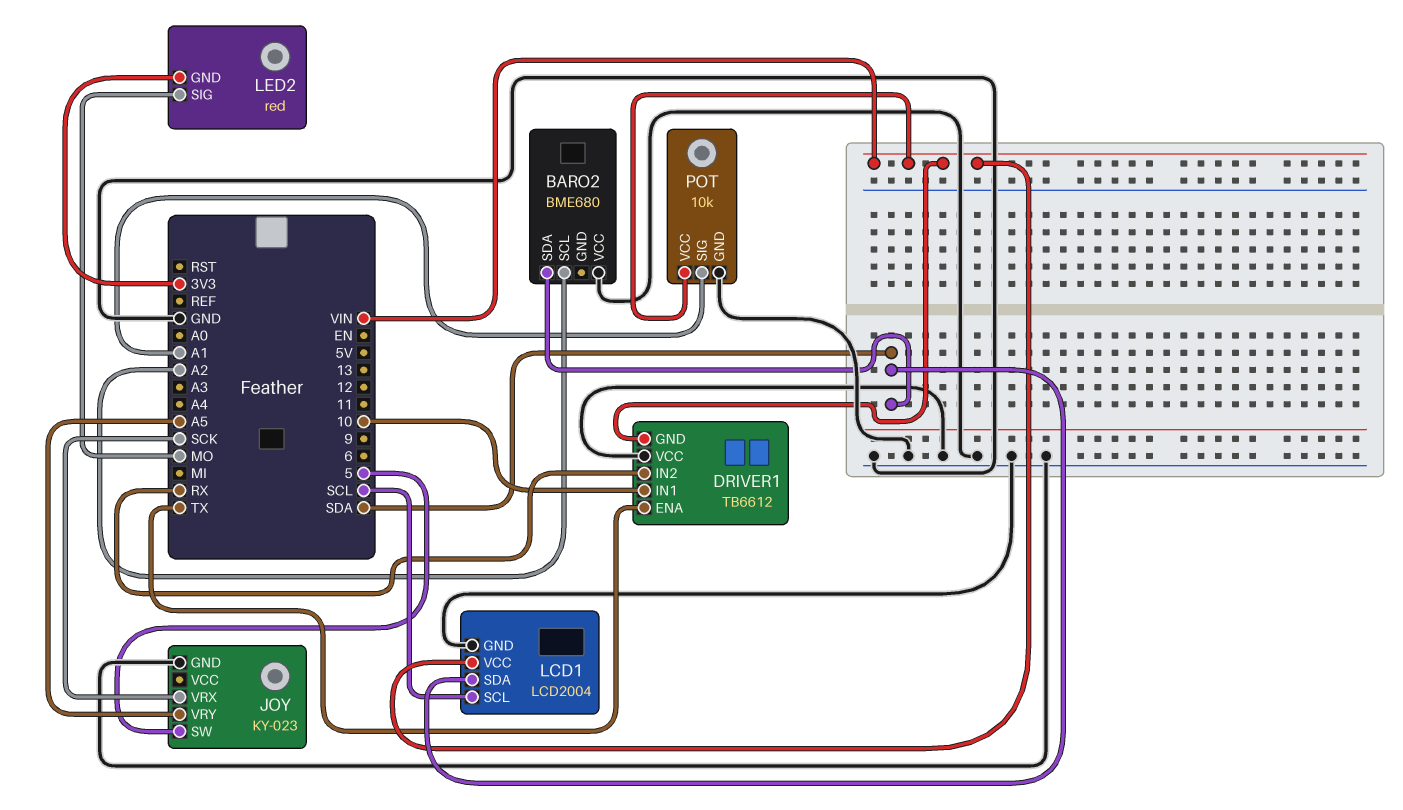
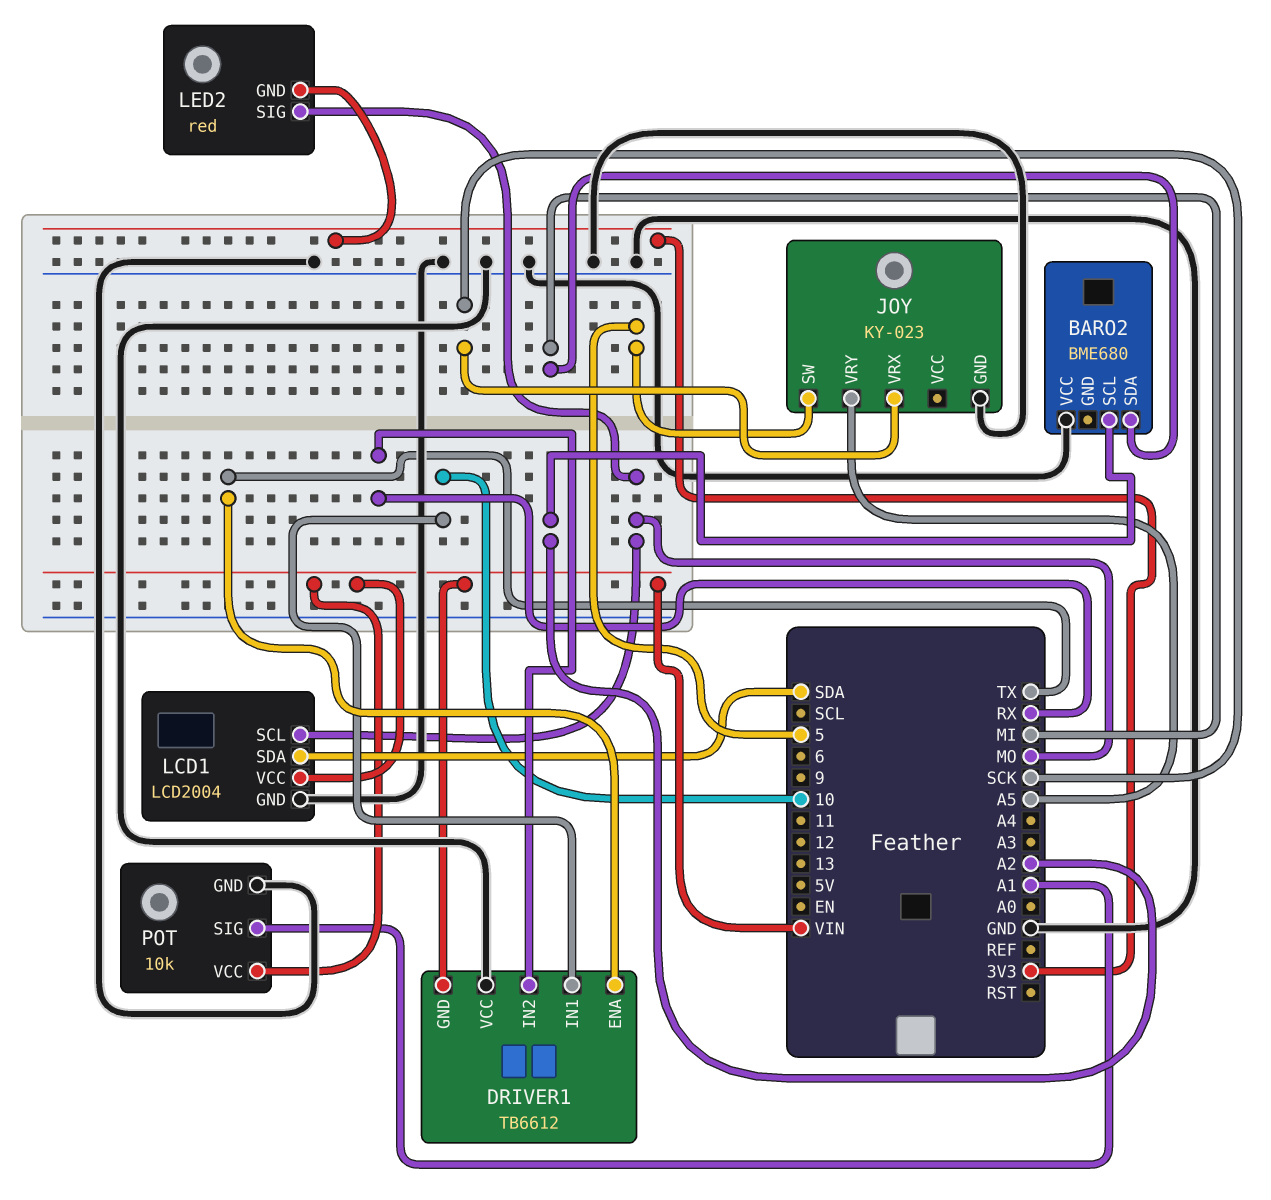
BARO2 pin SDA: SDA -> MI
LCD1 pin SCL: SCL -> MO

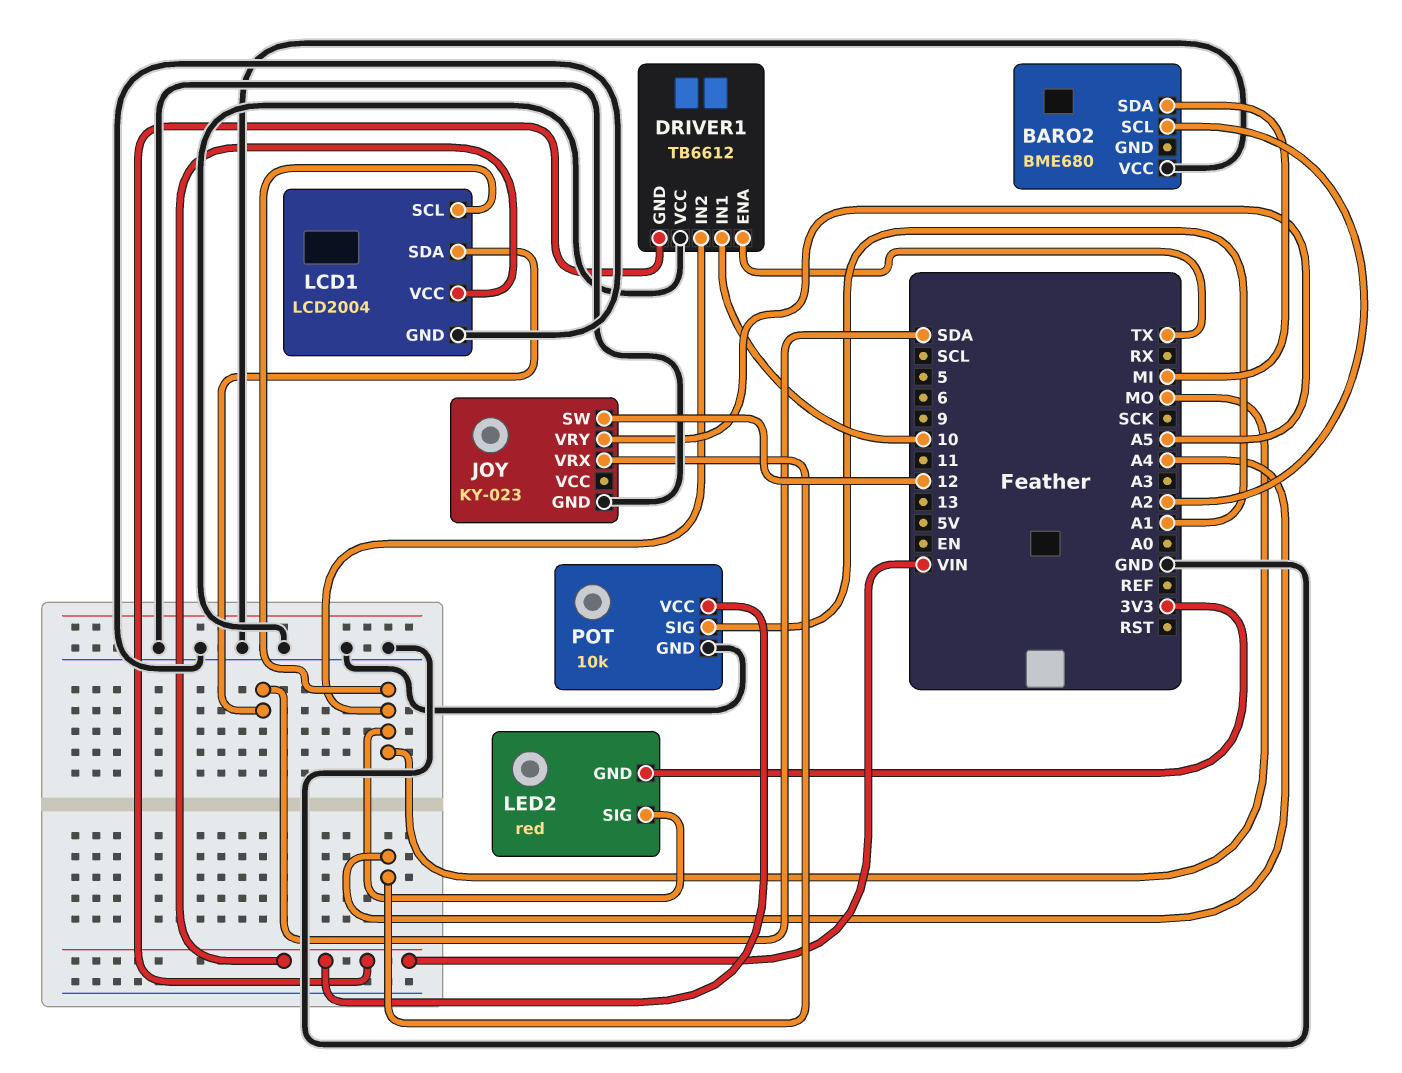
DRIVER1 pin IN2: RX -> MO
JOY pin SW: 5 -> 12
JOY pin VRX: SCK -> A4

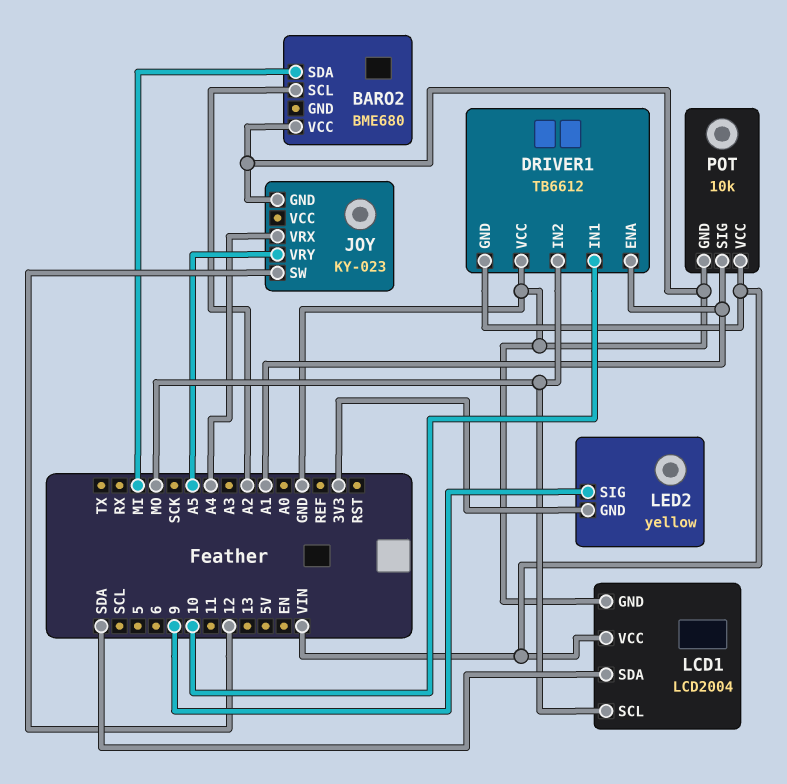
DRIVER1 pin ENA: TX -> A1
LED2: red -> yellow
LED2 pin SIG: MO -> 9

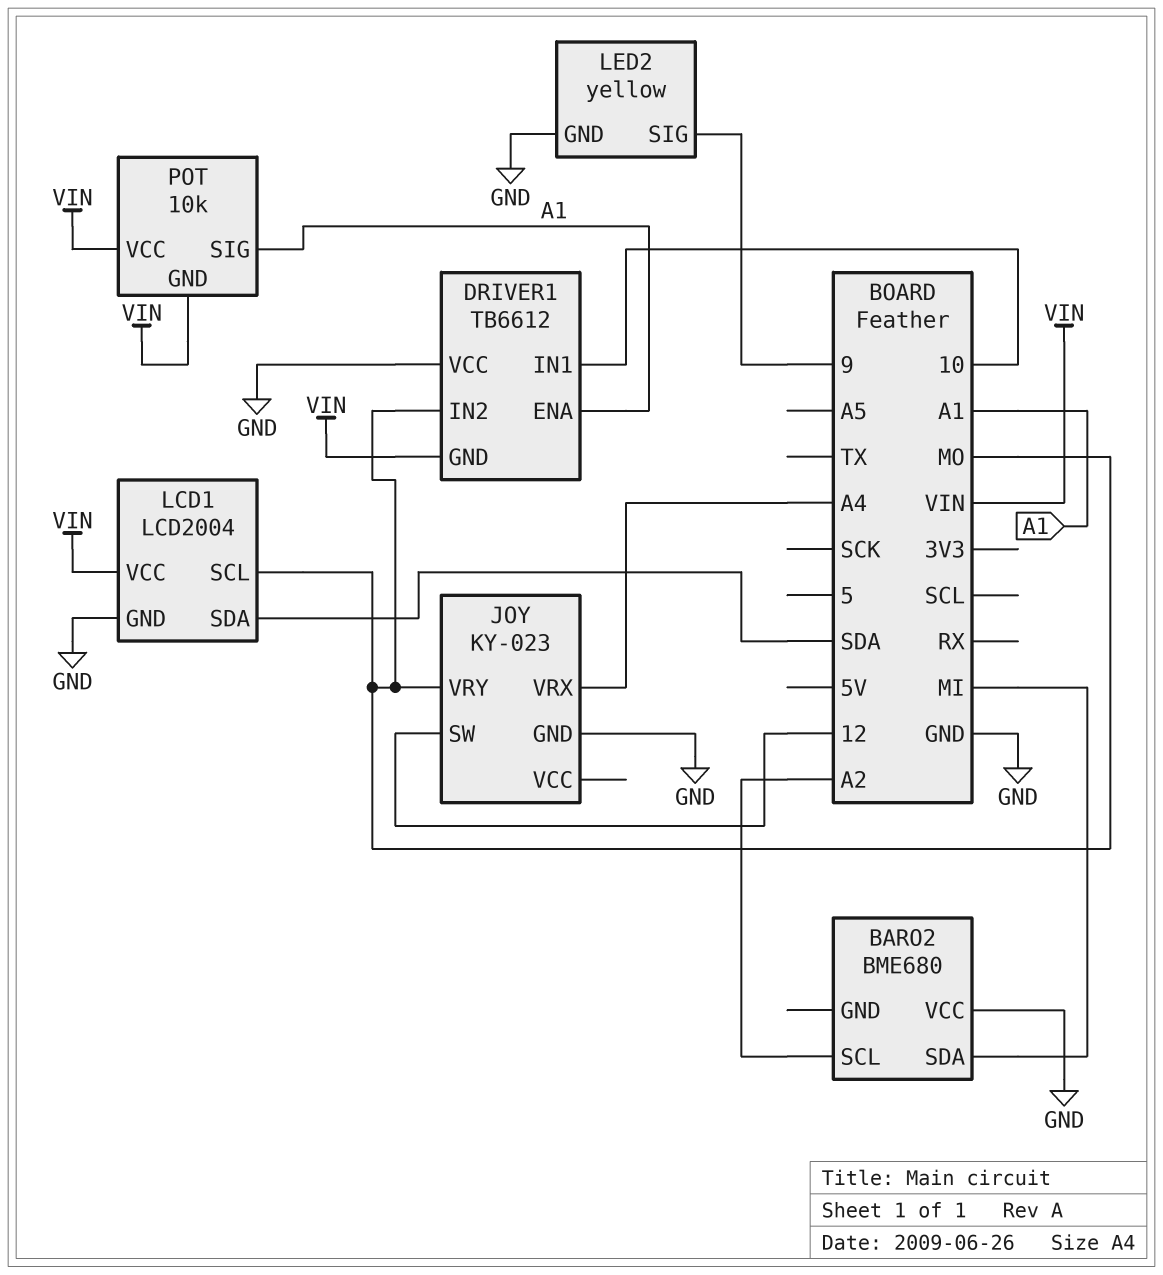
JOY pin VRY: A5 -> MO
LED2 pin GND: 3V3 -> GND
POT pin GND: GND -> VIN

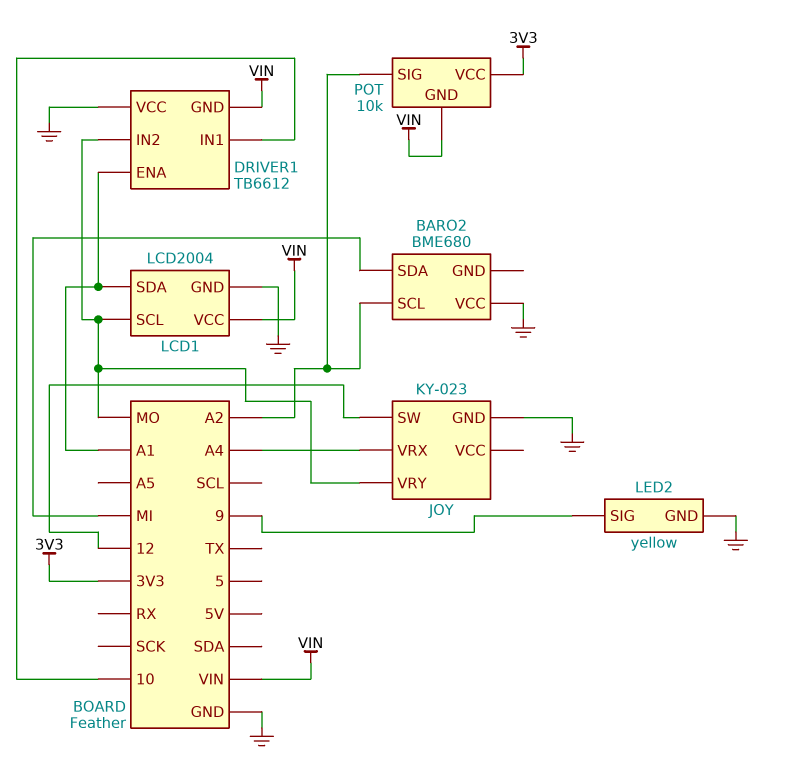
LCD1 pin SDA: SDA -> A1
POT pin SIG: A1 -> A2
POT pin VCC: VIN -> 3V3

